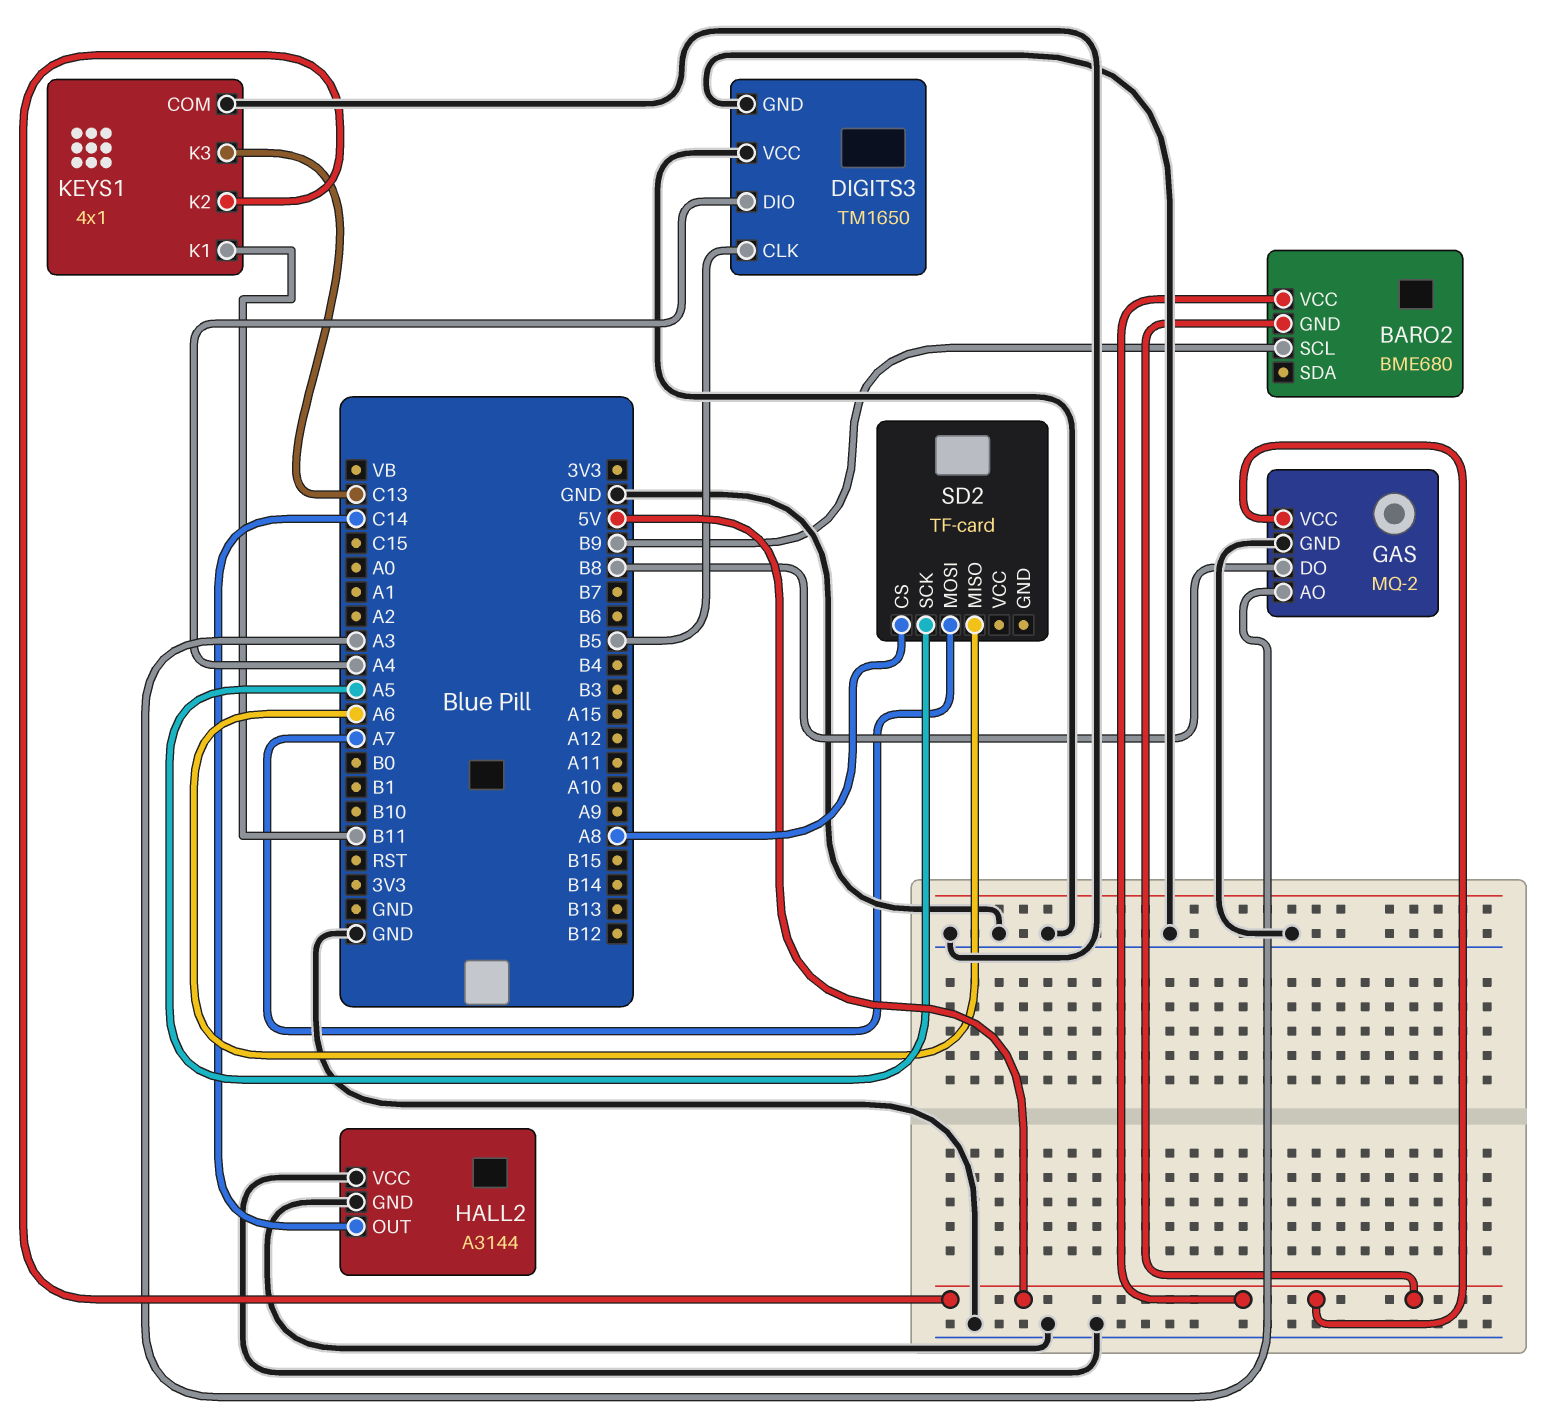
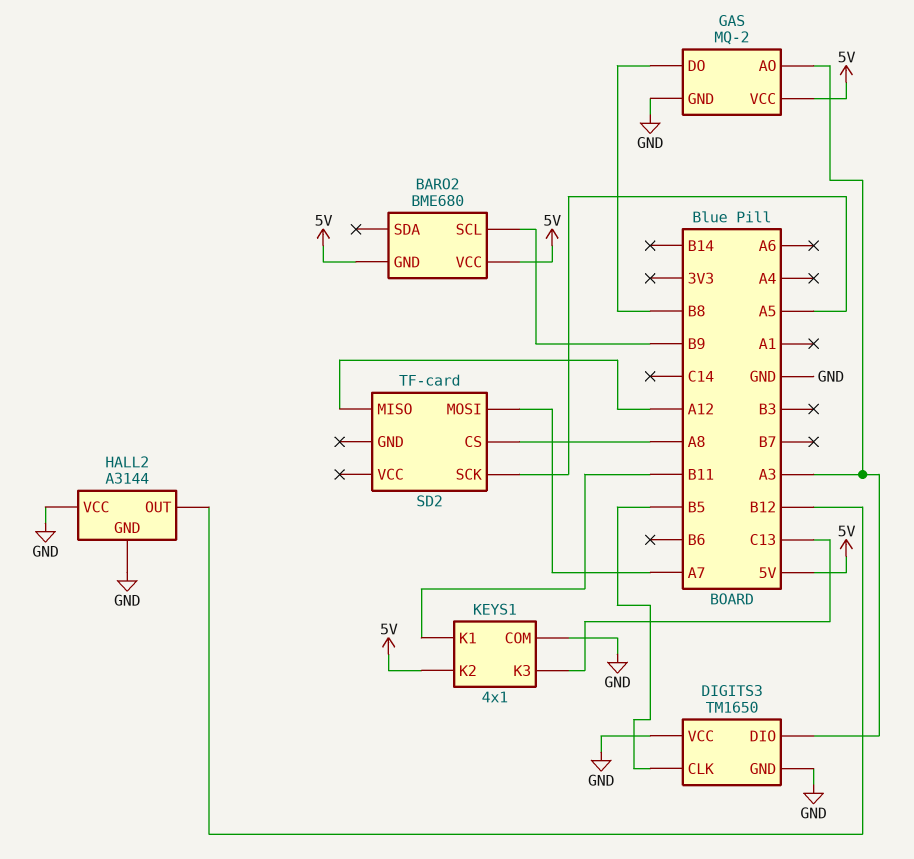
DIGITS3 pin DIO: A4 -> A3
HALL2 pin OUT: C14 -> B12
SD2 pin MISO: A6 -> A12

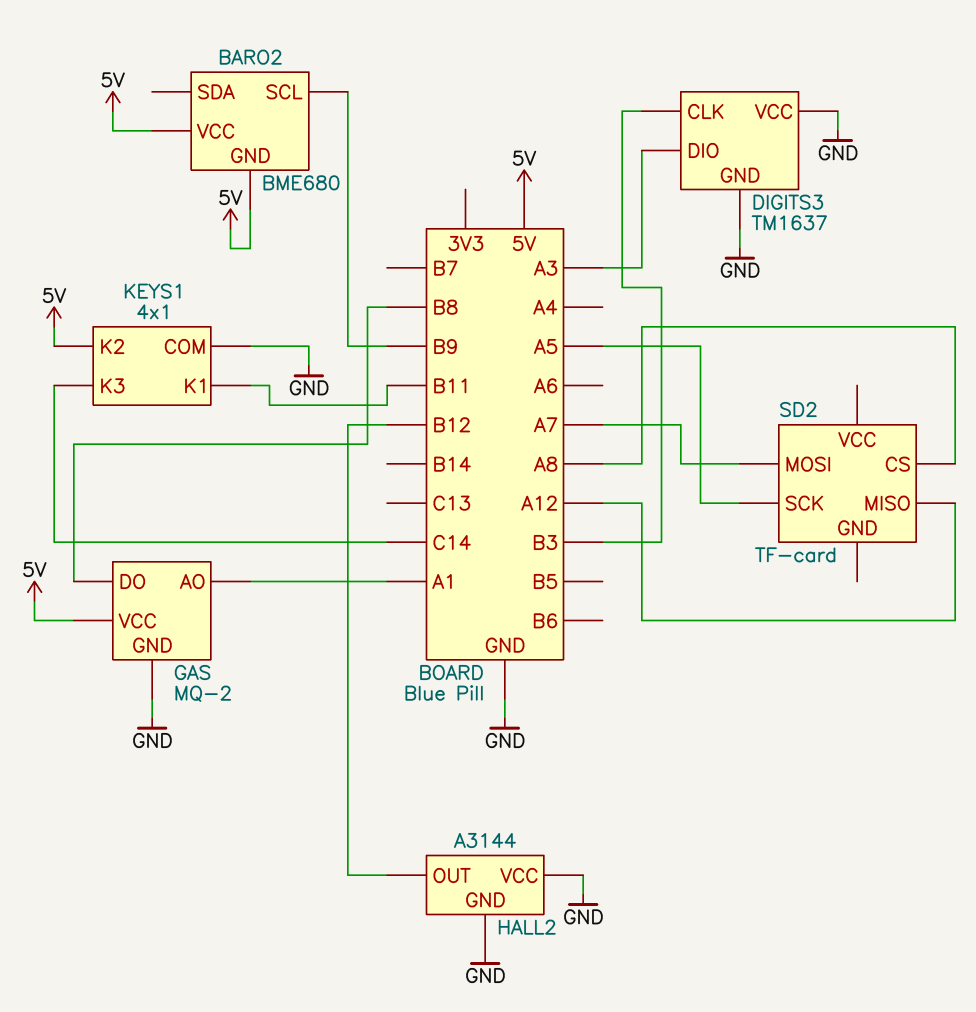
DIGITS3: TM1650 -> TM1637
DIGITS3 pin CLK: B5 -> B3
GAS pin AO: A3 -> A1
KEYS1 pin K3: C13 -> C14

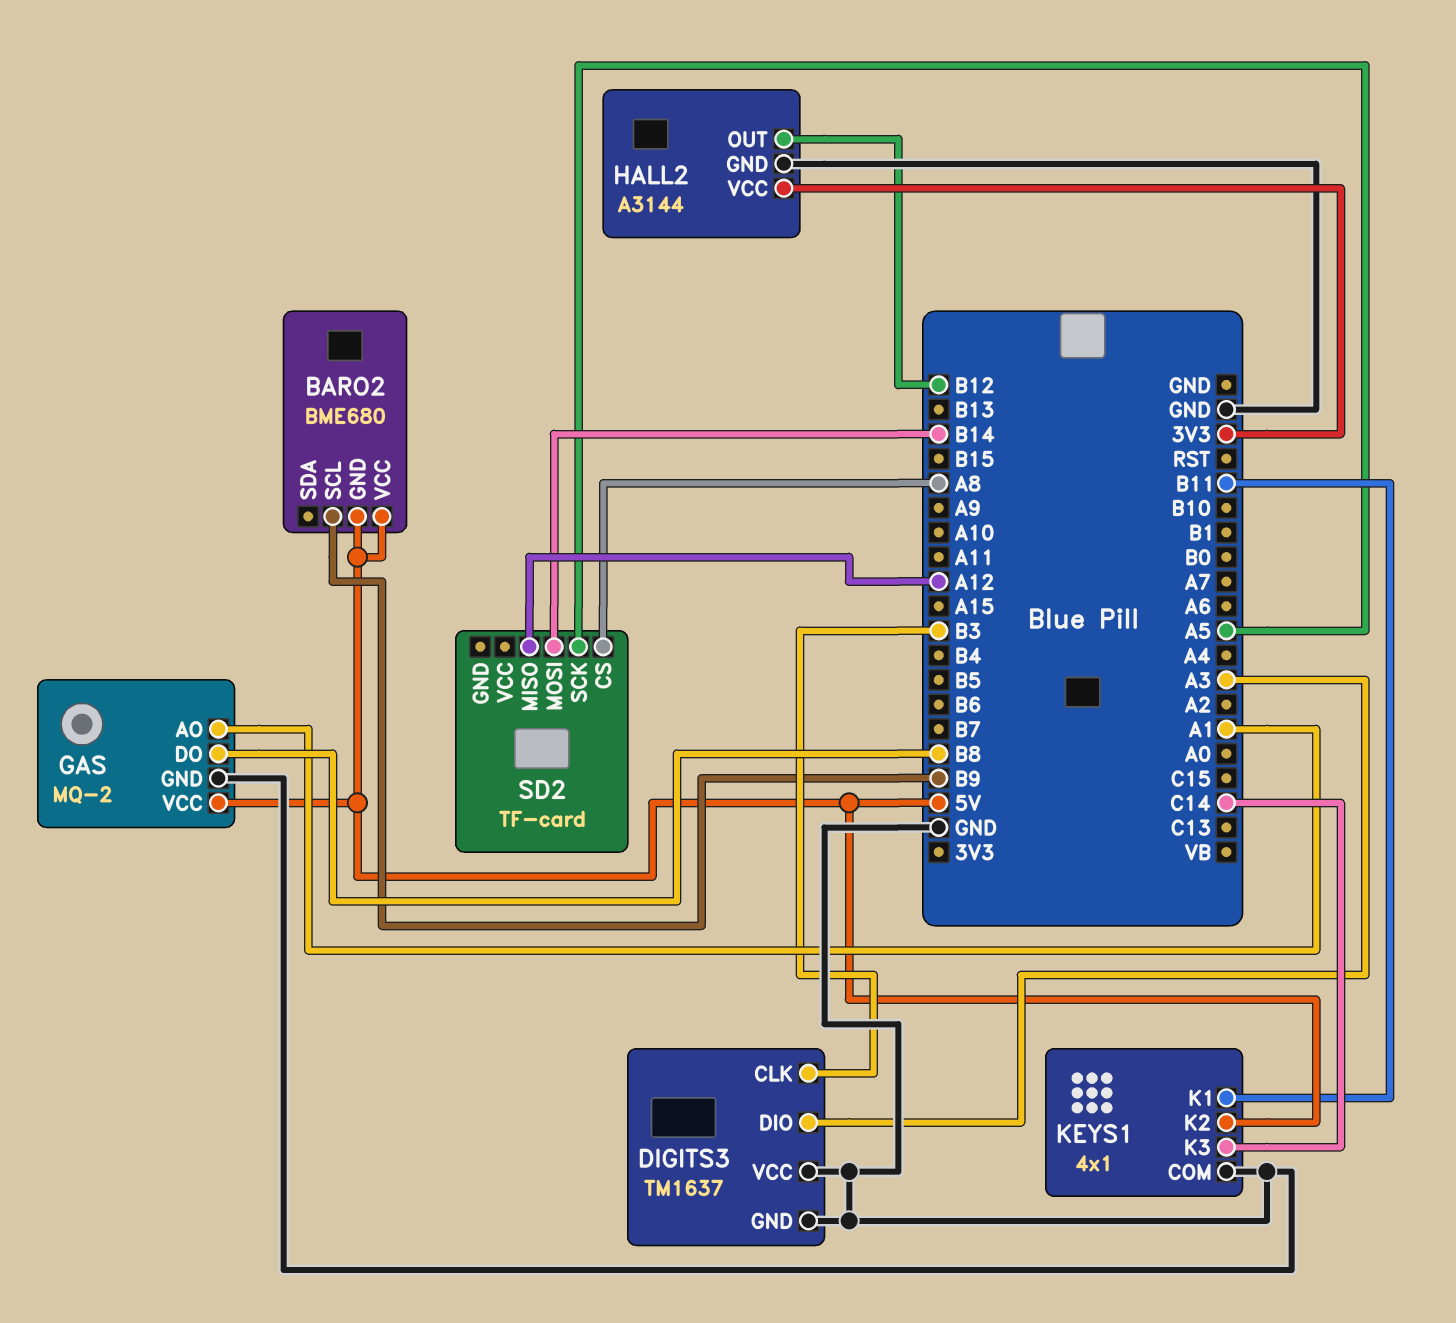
HALL2 pin VCC: GND -> 3V3
SD2 pin MOSI: A7 -> B14

